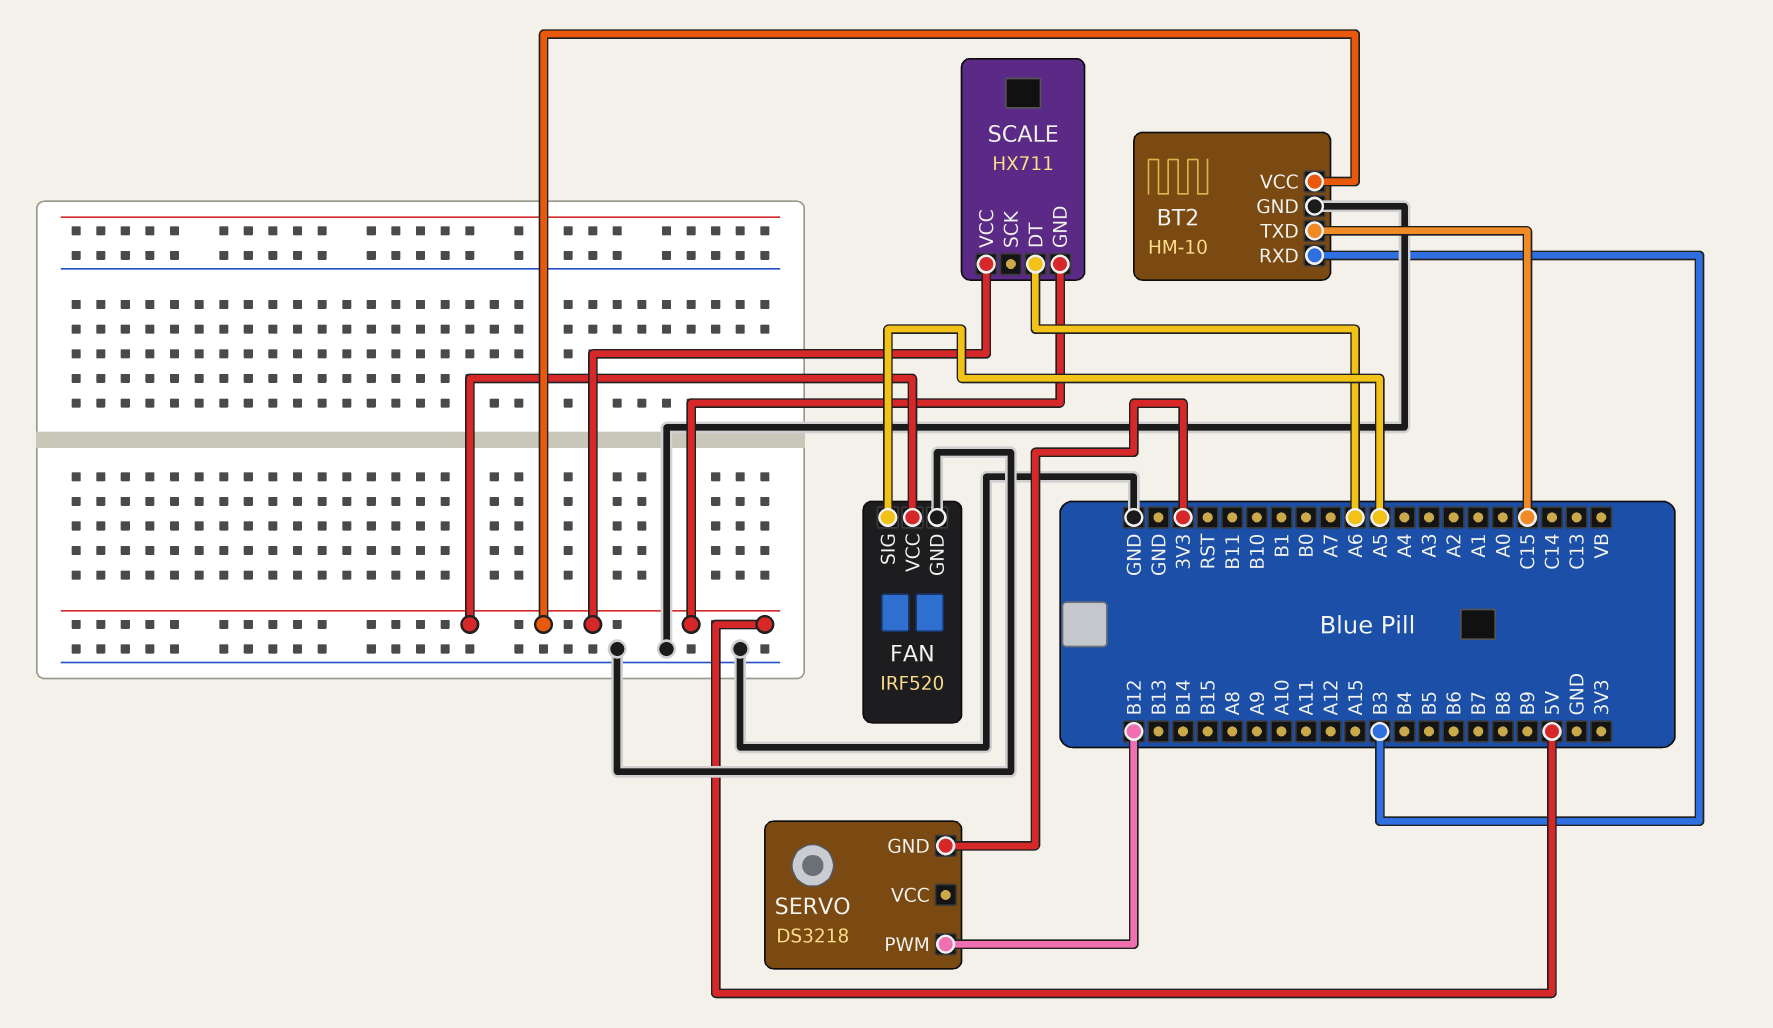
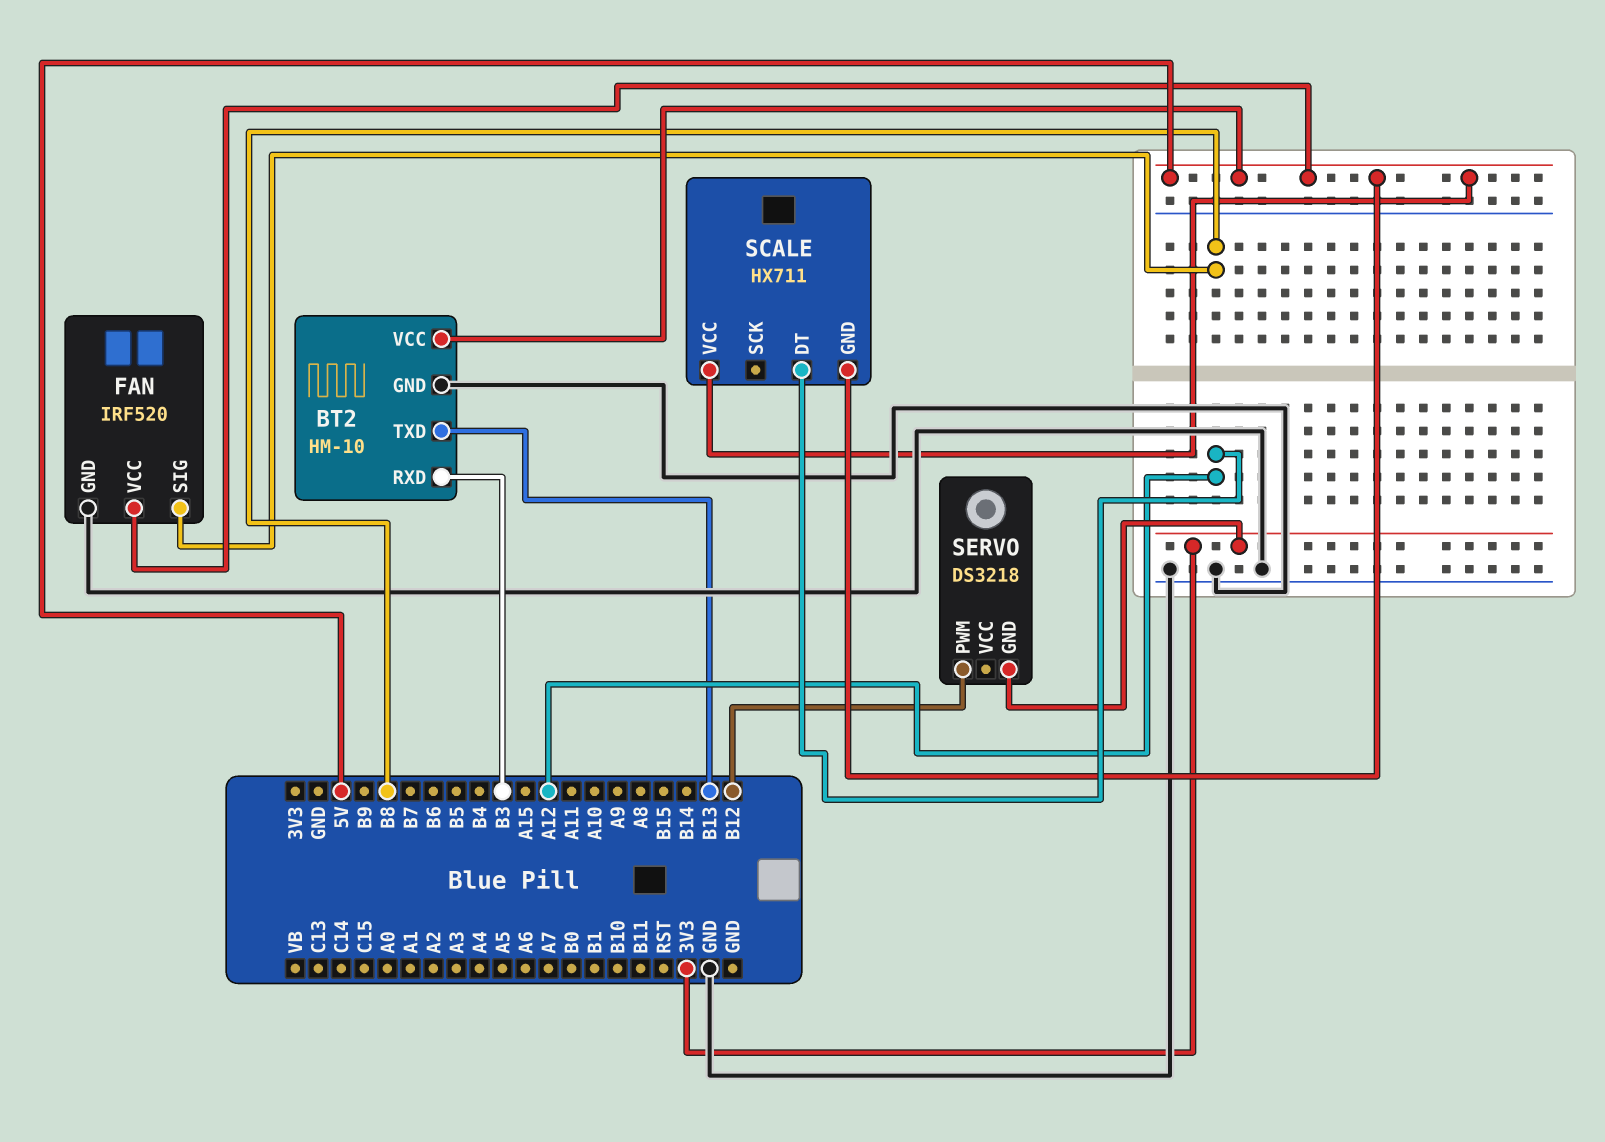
BT2 pin TXD: C15 -> B13
FAN pin SIG: A5 -> B8
SCALE pin DT: A6 -> A12

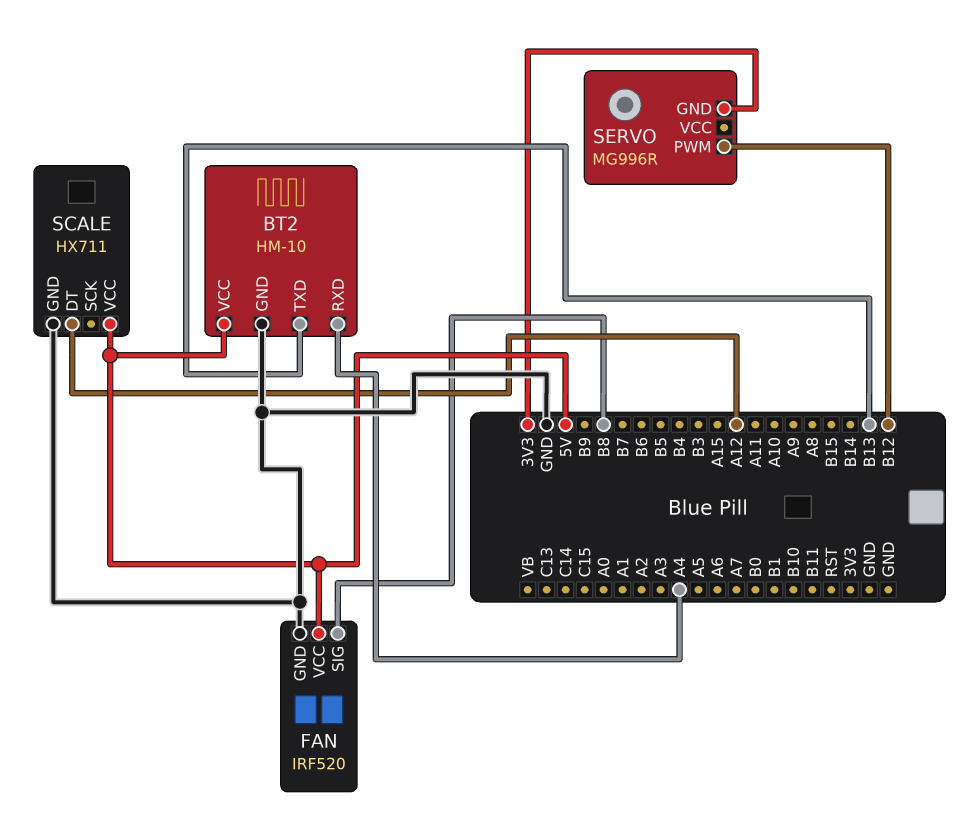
BT2 pin RXD: B3 -> A4
SCALE pin GND: 5V -> GND
SERVO: DS3218 -> MG996R

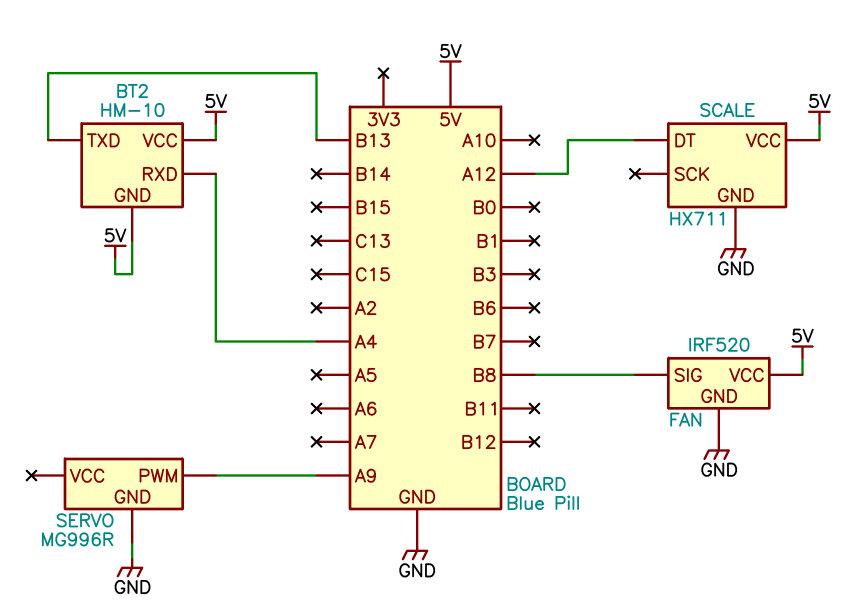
BT2 pin GND: GND -> 5V
SERVO pin GND: 3V3 -> GND
SERVO pin PWM: B12 -> A9

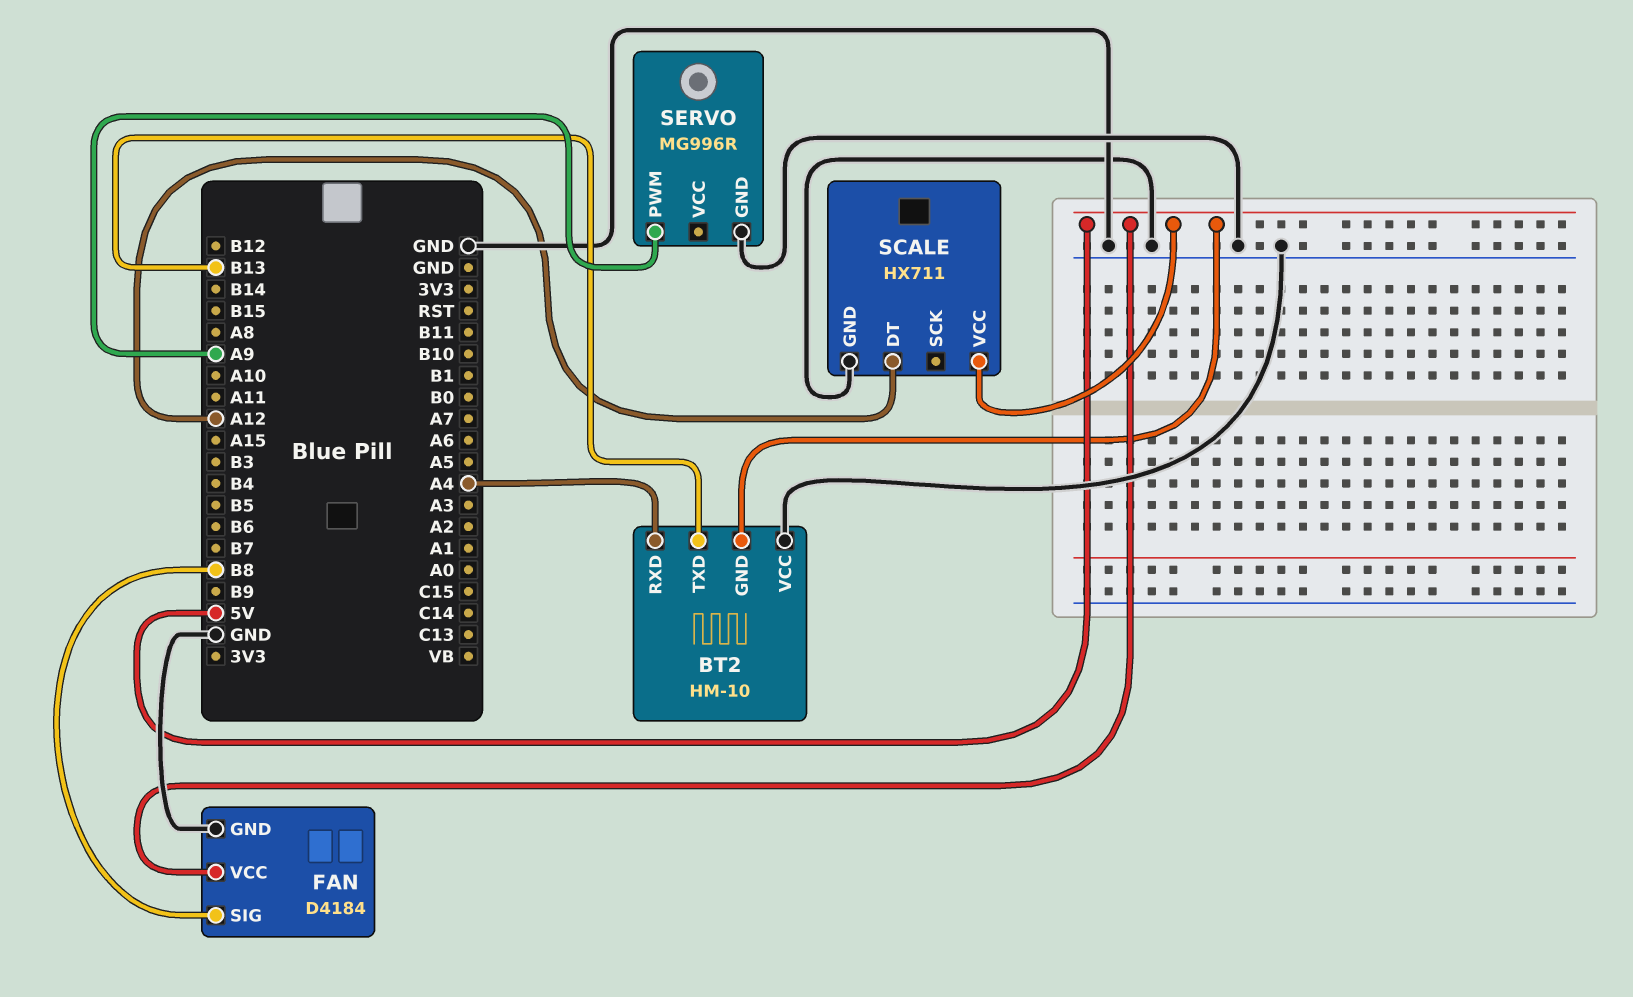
BT2 pin VCC: 5V -> GND
FAN: IRF520 -> D4184

